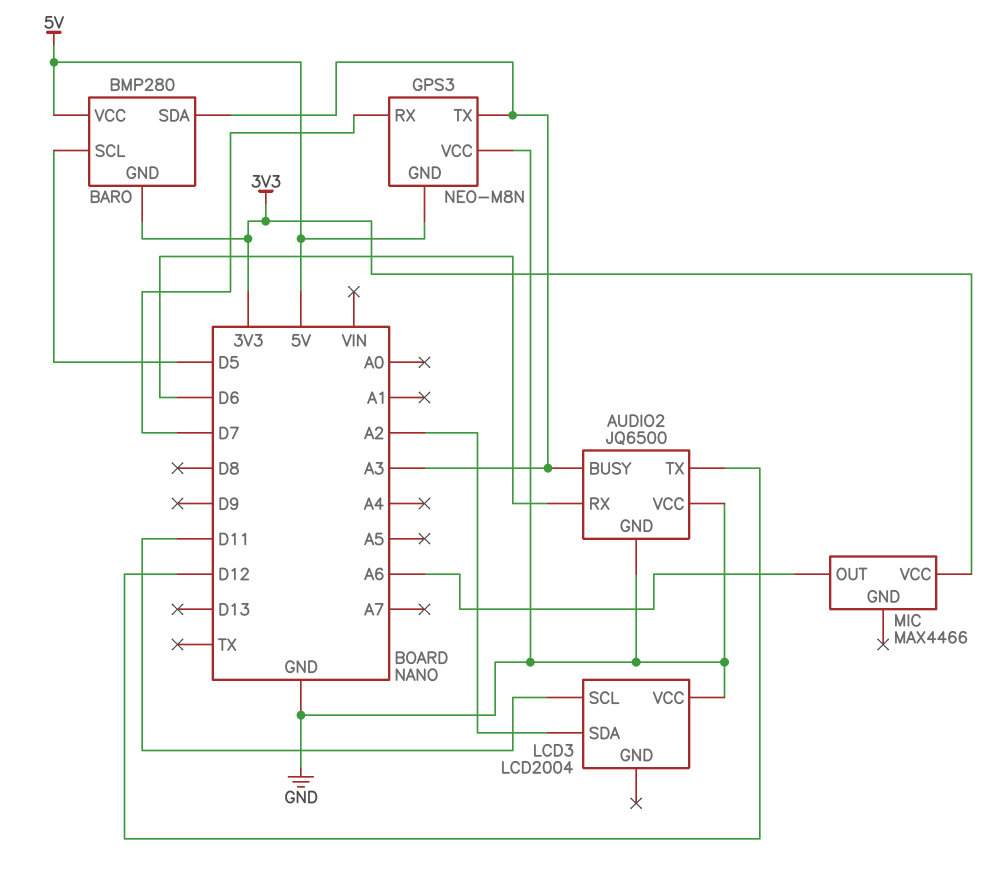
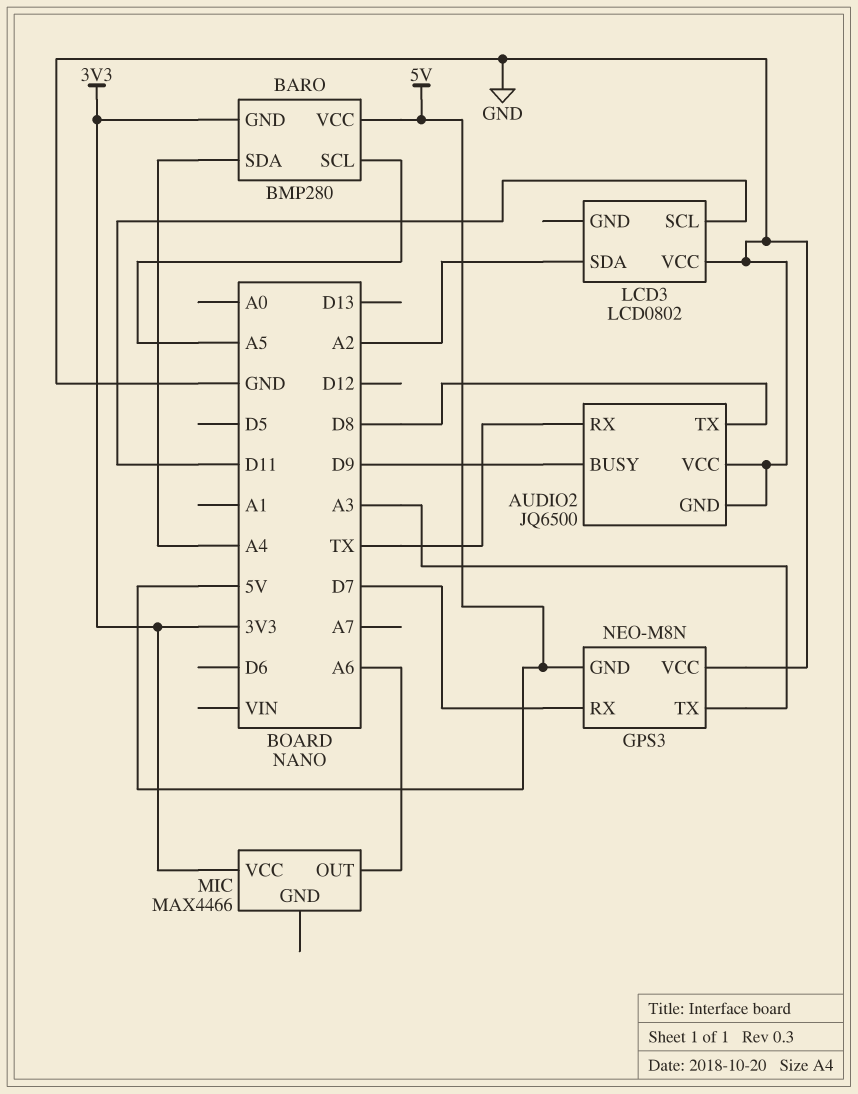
AUDIO2 pin BUSY: A3 -> D9
AUDIO2 pin RX: D6 -> TX
AUDIO2 pin TX: D12 -> D8
BARO pin SCL: D5 -> A5
BARO pin SDA: A3 -> A4
LCD3: LCD2004 -> LCD0802

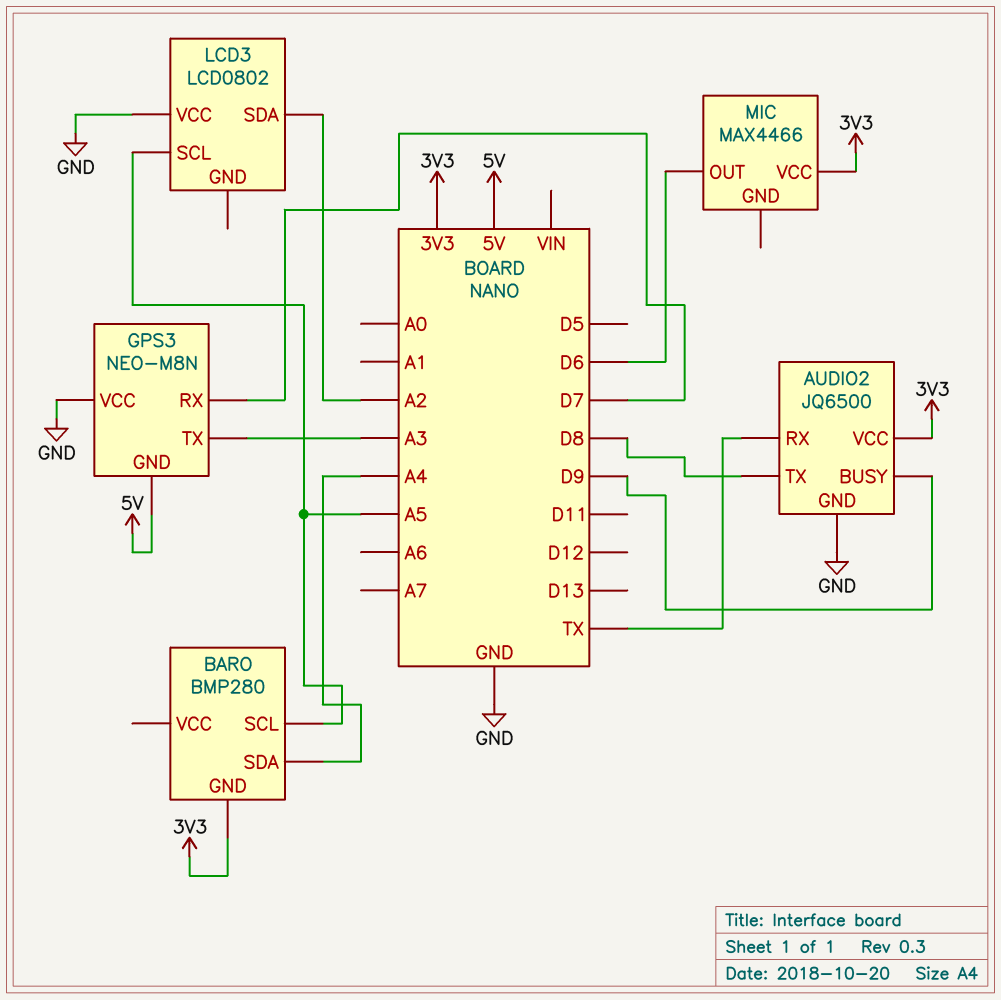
AUDIO2 pin VCC: GND -> 3V3
BARO pin VCC: 5V -> none
LCD3 pin SCL: D11 -> A5
MIC pin OUT: A6 -> D6

